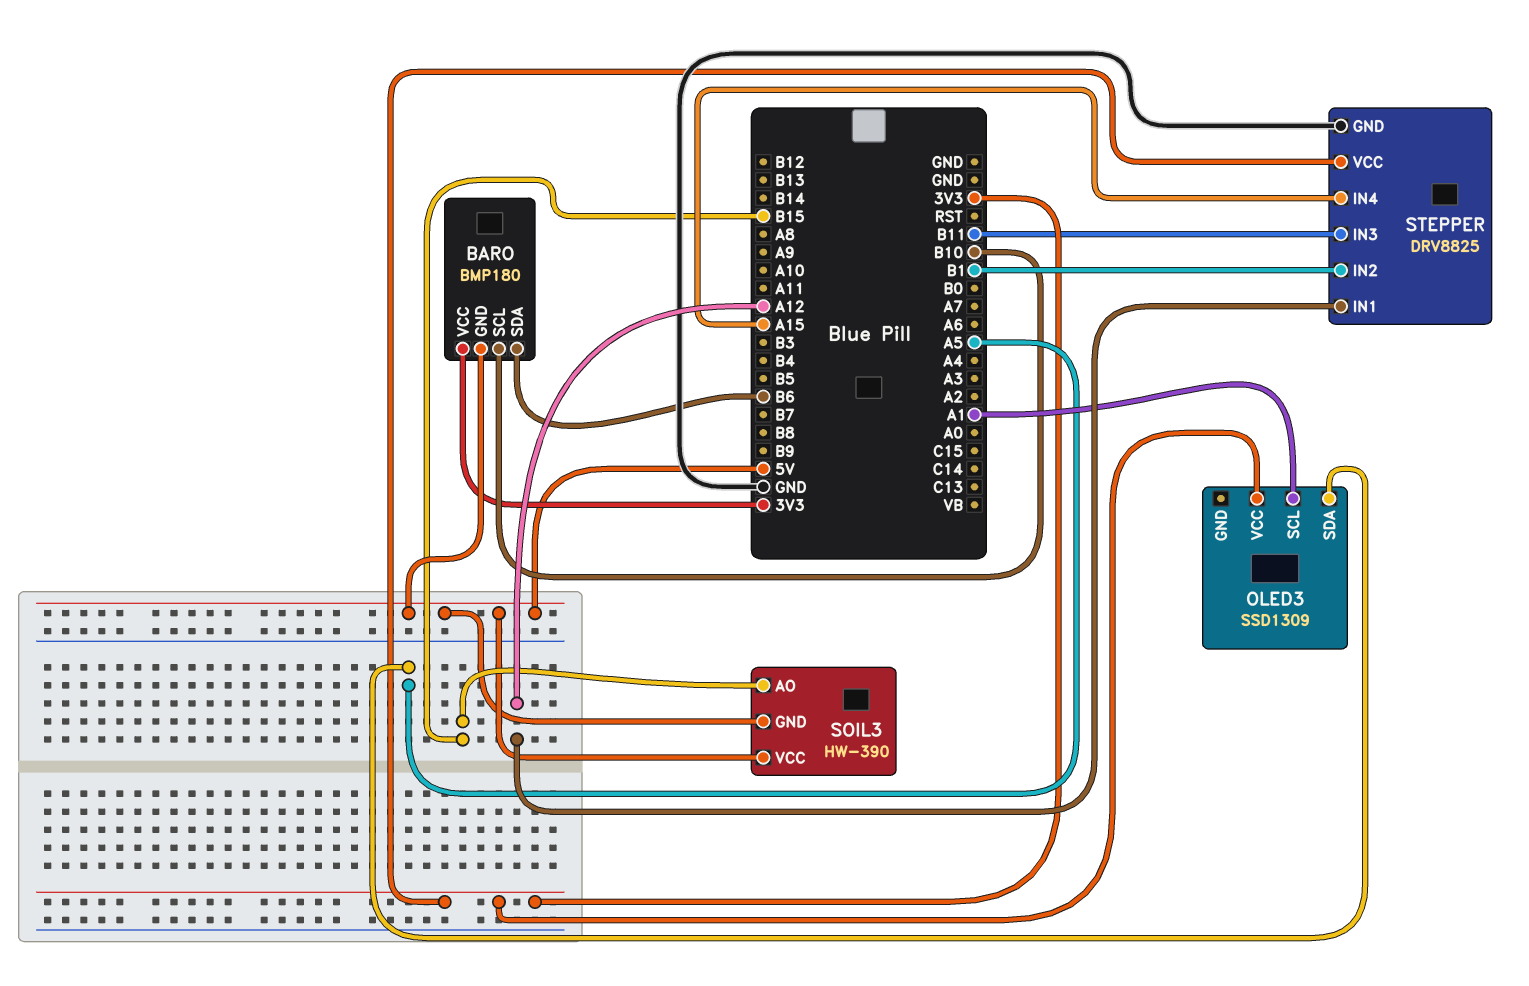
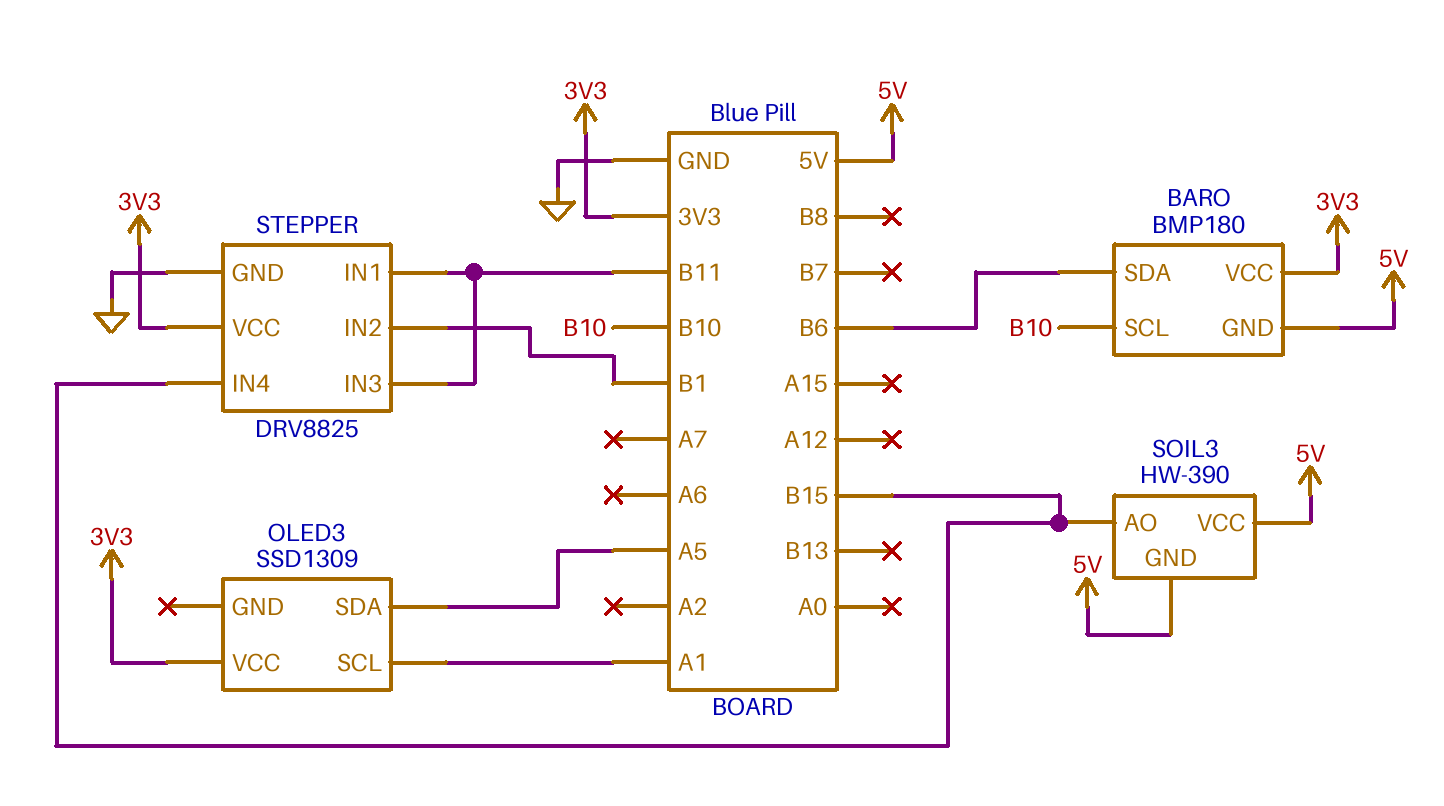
STEPPER pin IN1: A12 -> B11
STEPPER pin IN4: A15 -> B15

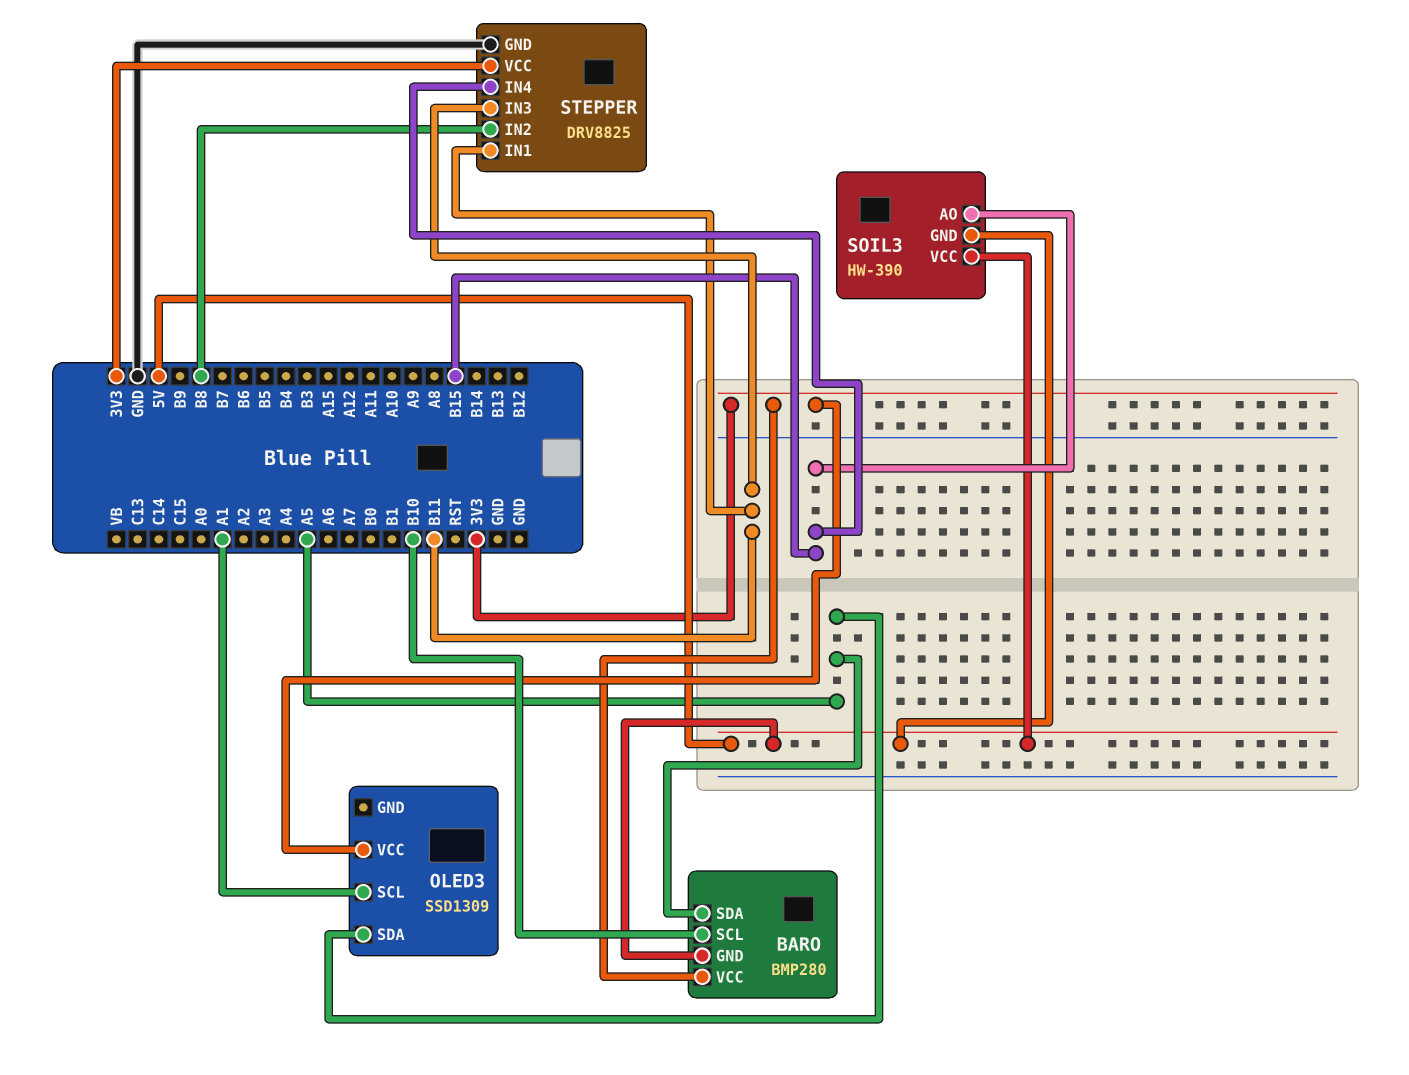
BARO: BMP180 -> BMP280
BARO pin SDA: B6 -> A5
STEPPER pin IN2: B1 -> B8

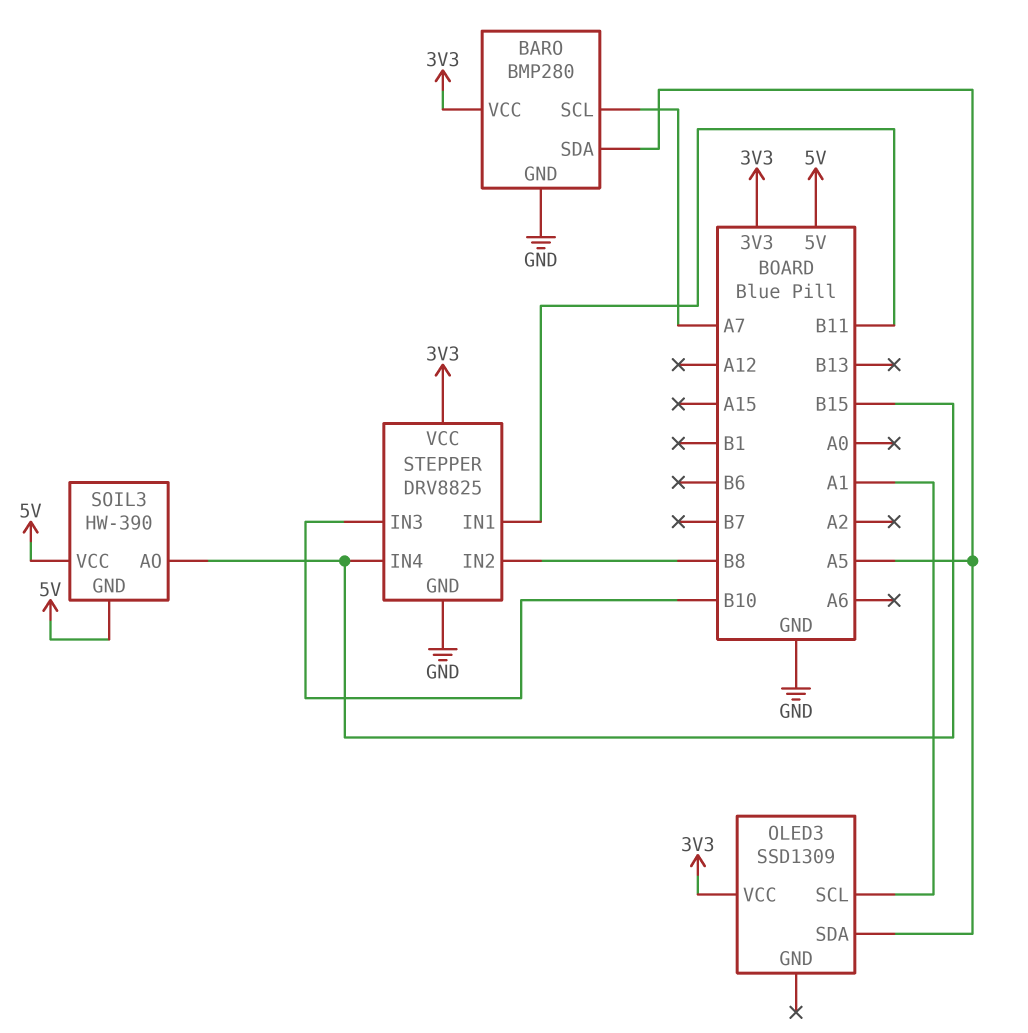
BARO pin GND: 5V -> GND
BARO pin SCL: B10 -> A7
STEPPER pin IN3: B11 -> B10

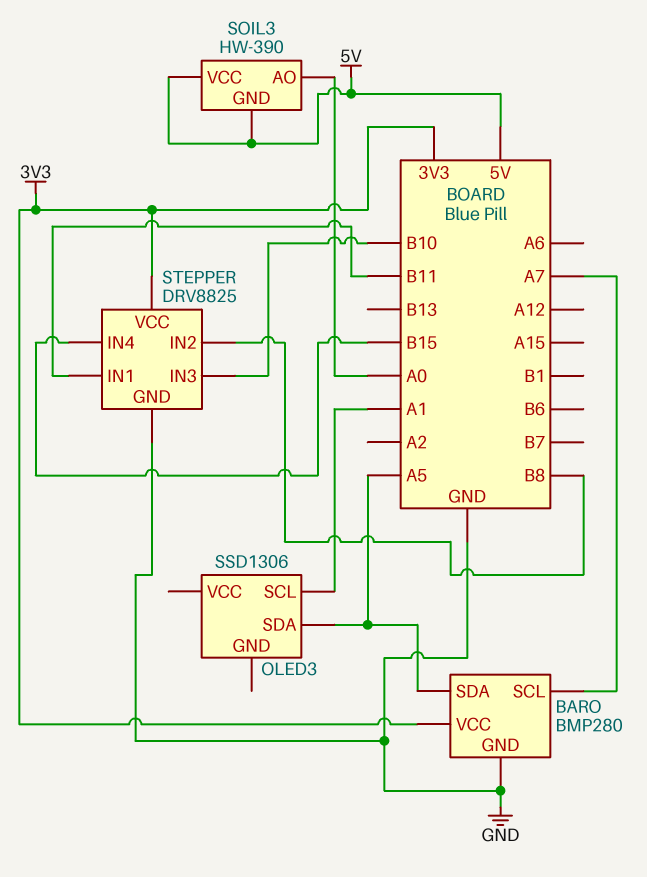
OLED3: SSD1309 -> SSD1306
OLED3 pin VCC: 3V3 -> none
SOIL3 pin AO: B15 -> A0

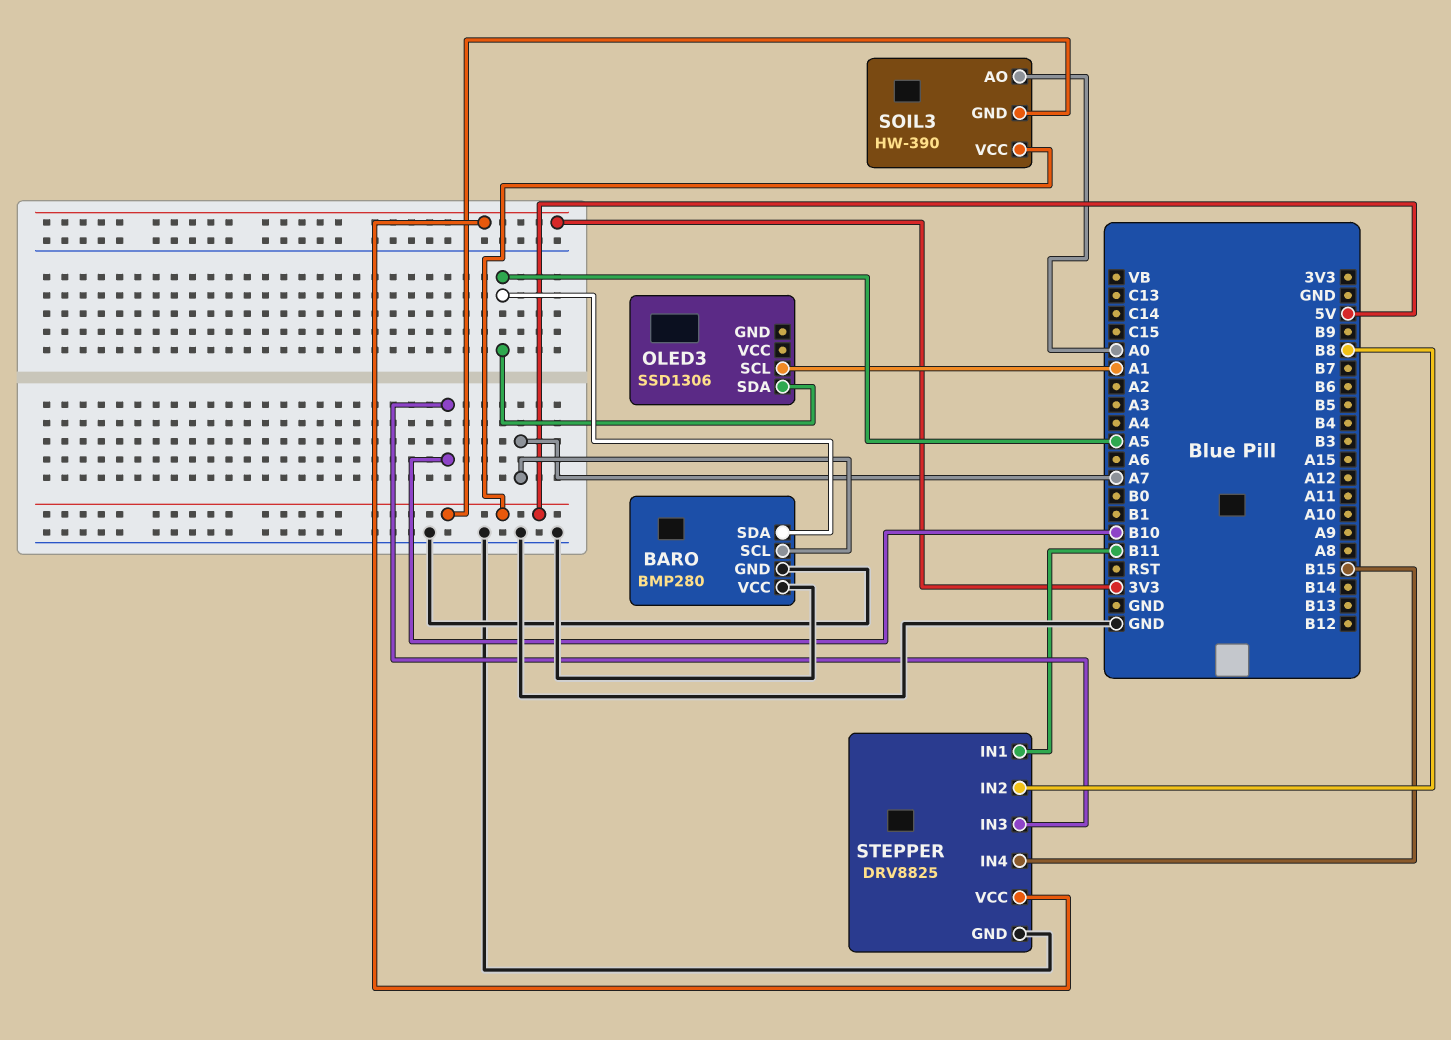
BARO pin VCC: 3V3 -> GND

